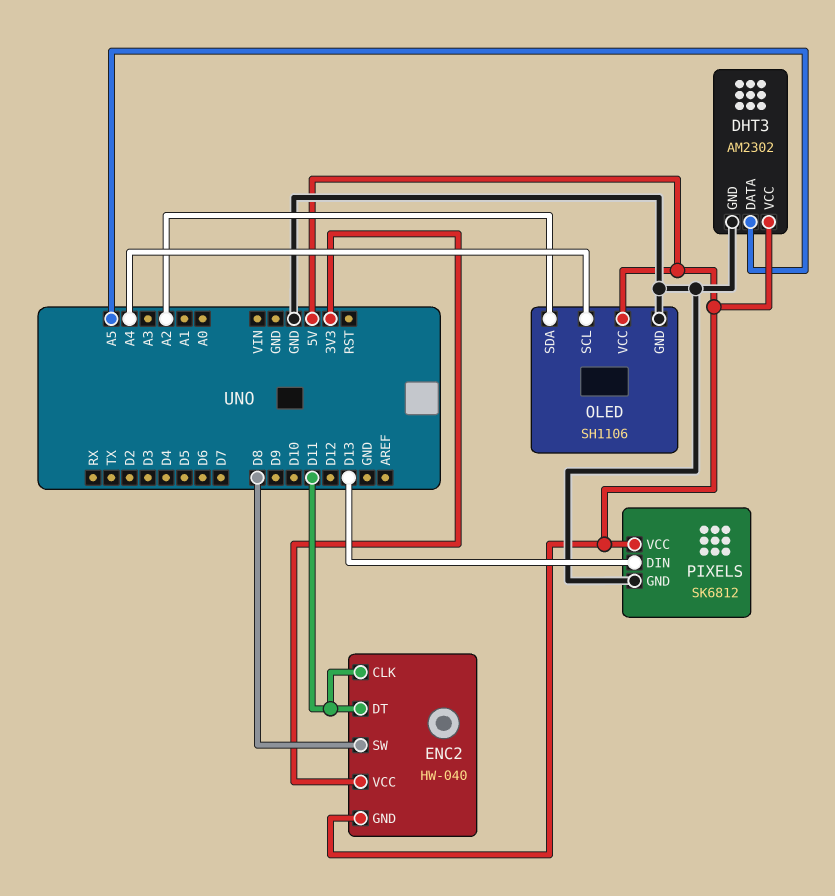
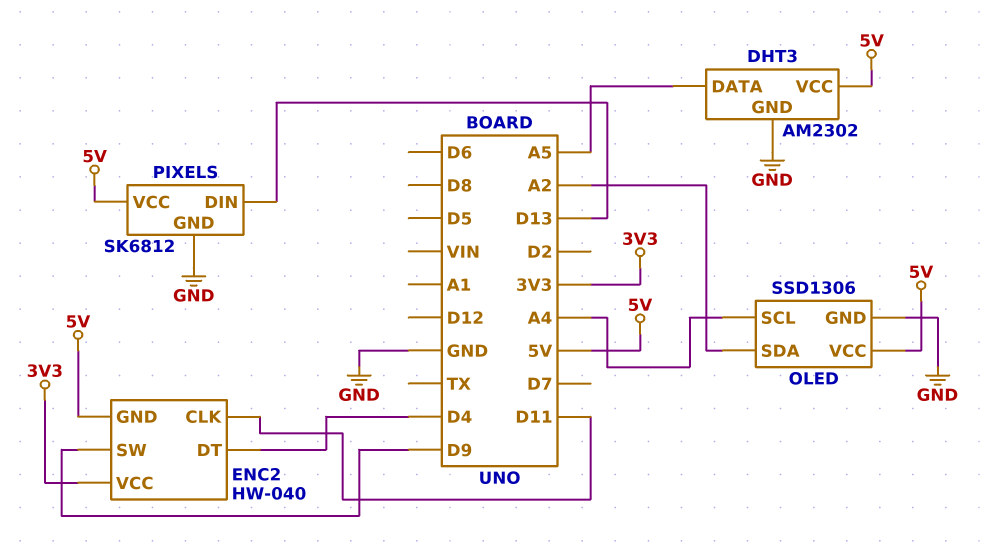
ENC2 pin DT: D11 -> D4
ENC2 pin SW: D8 -> D9
OLED: SH1106 -> SSD1306

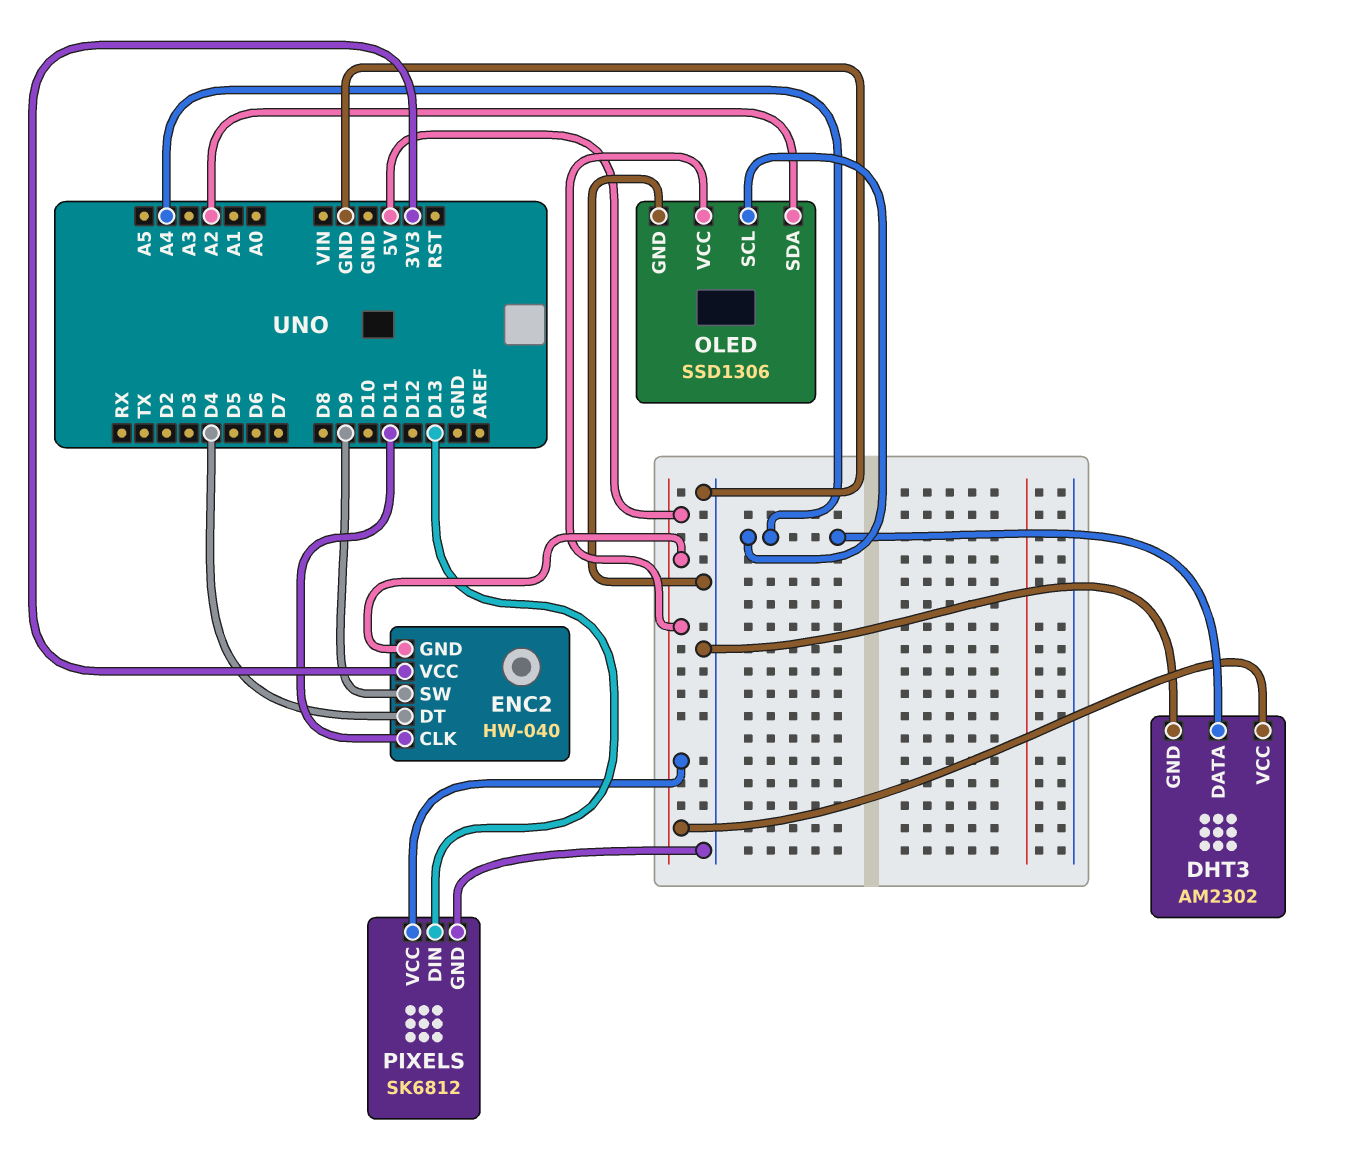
DHT3 pin DATA: A5 -> A4

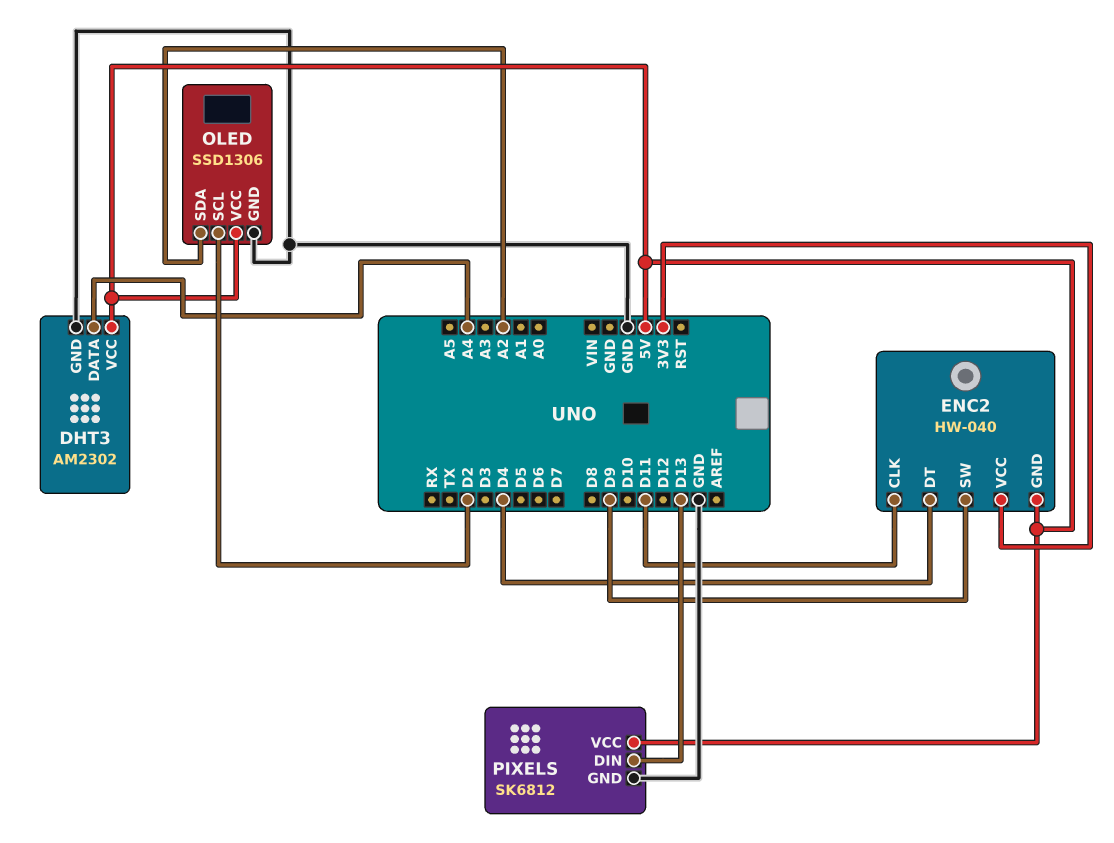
OLED pin SCL: A4 -> D2

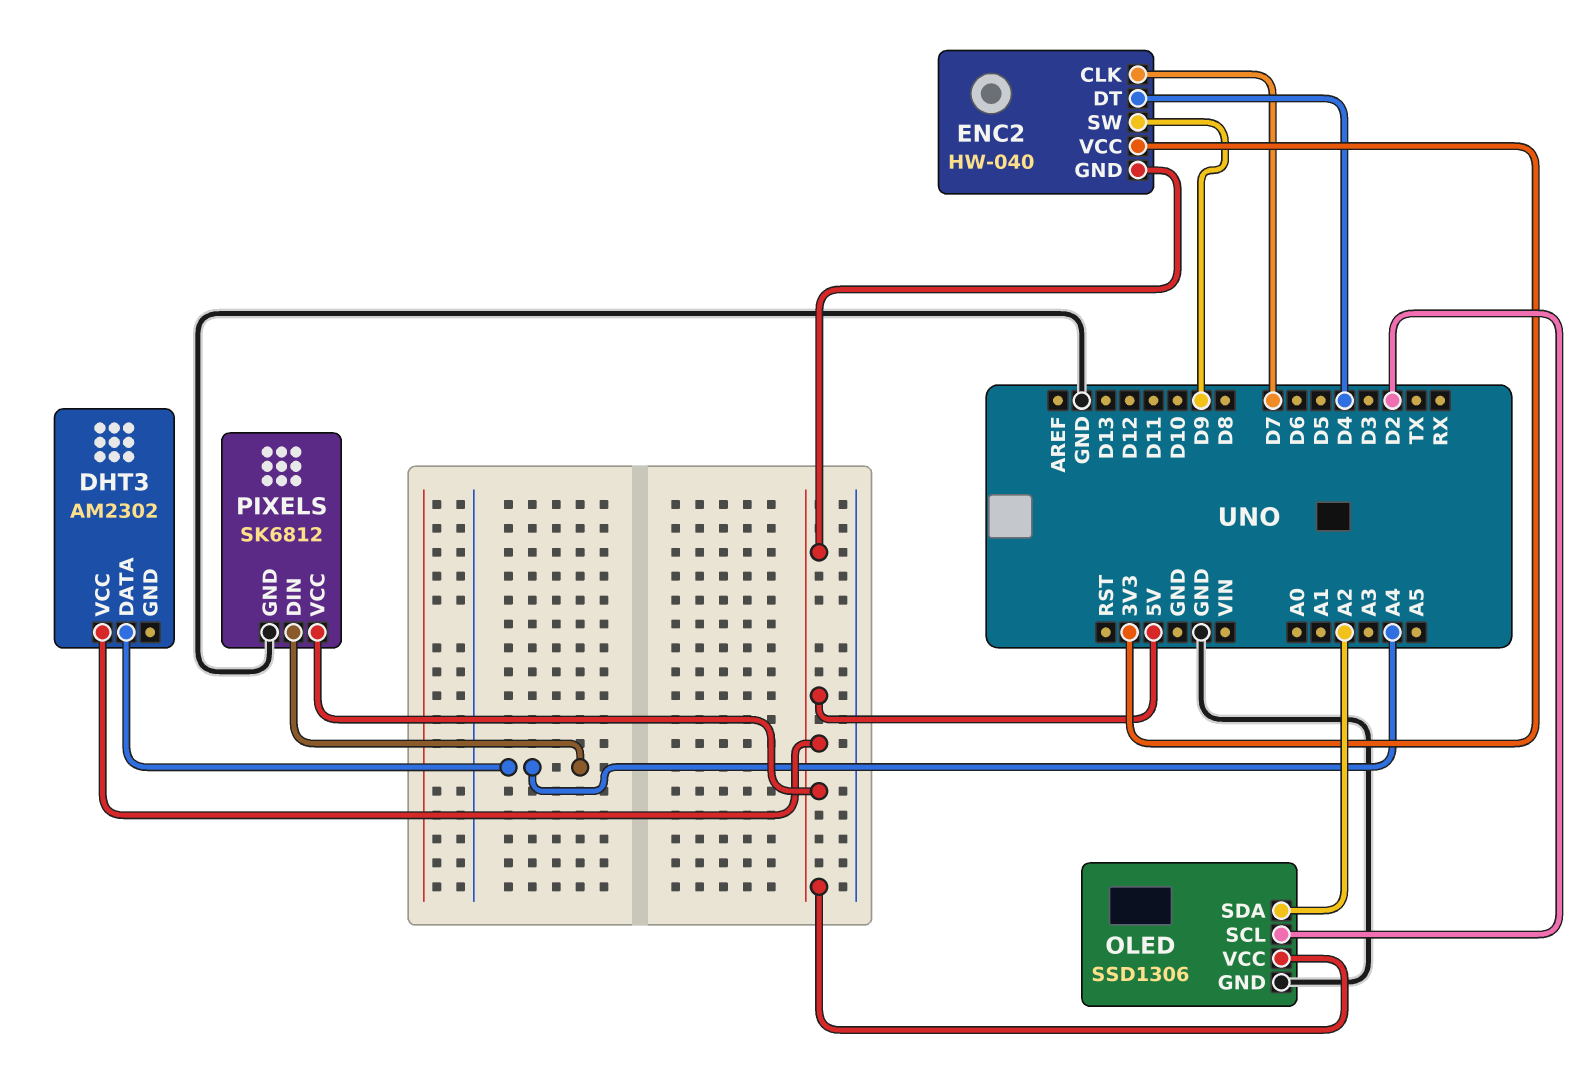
DHT3 pin GND: GND -> none
ENC2 pin CLK: D11 -> D7
PIXELS pin DIN: D13 -> A4

